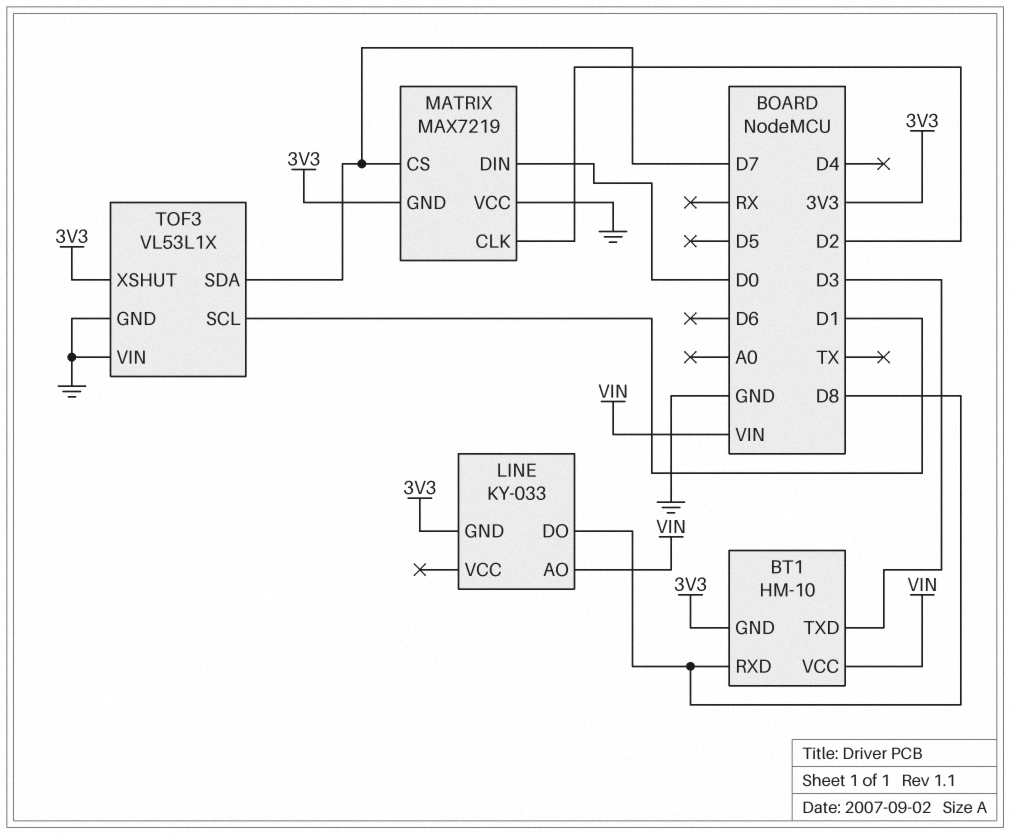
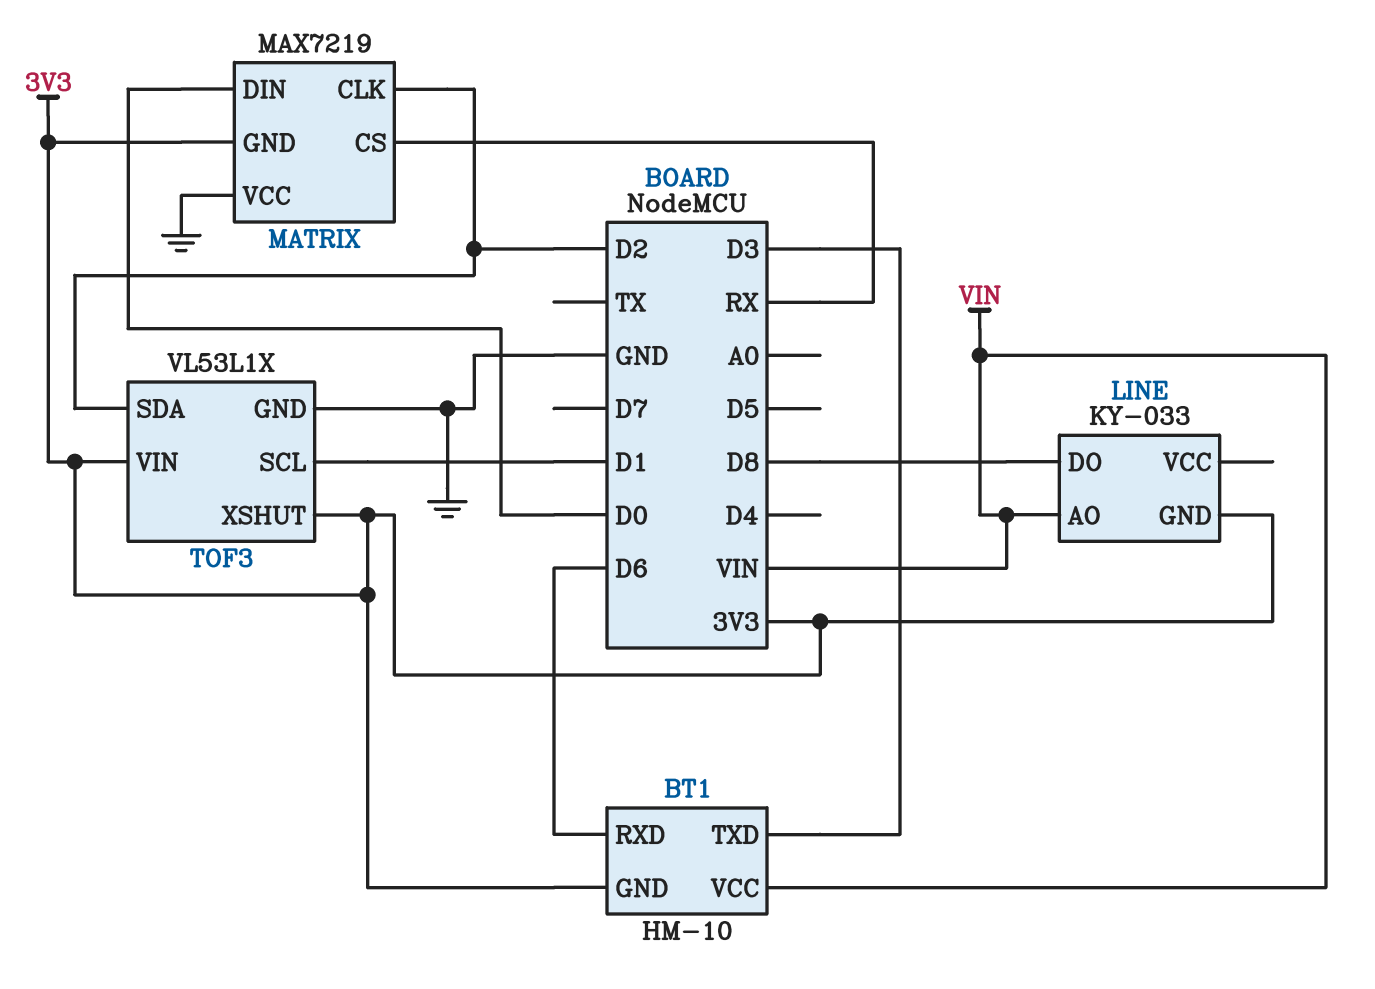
BT1 pin RXD: D8 -> D6
MATRIX pin CS: D7 -> RX
TOF3 pin SDA: D7 -> D2
TOF3 pin VIN: GND -> 3V3

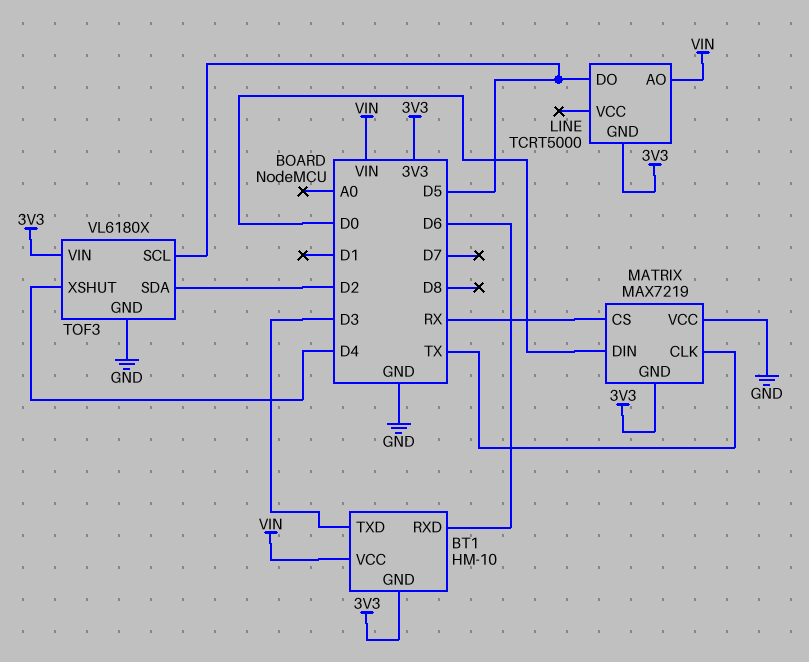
LINE: KY-033 -> TCRT5000
LINE pin DO: D8 -> D5
MATRIX pin CLK: D2 -> TX
TOF3: VL53L1X -> VL6180X
TOF3 pin SCL: D1 -> D5
TOF3 pin XSHUT: 3V3 -> D4

